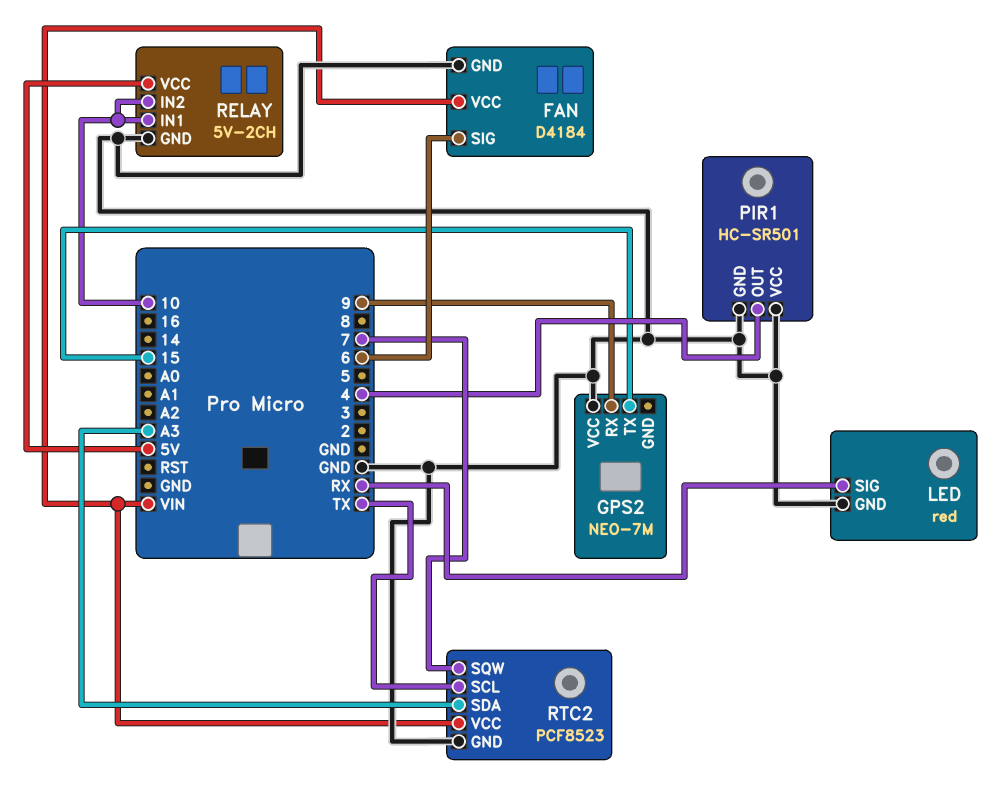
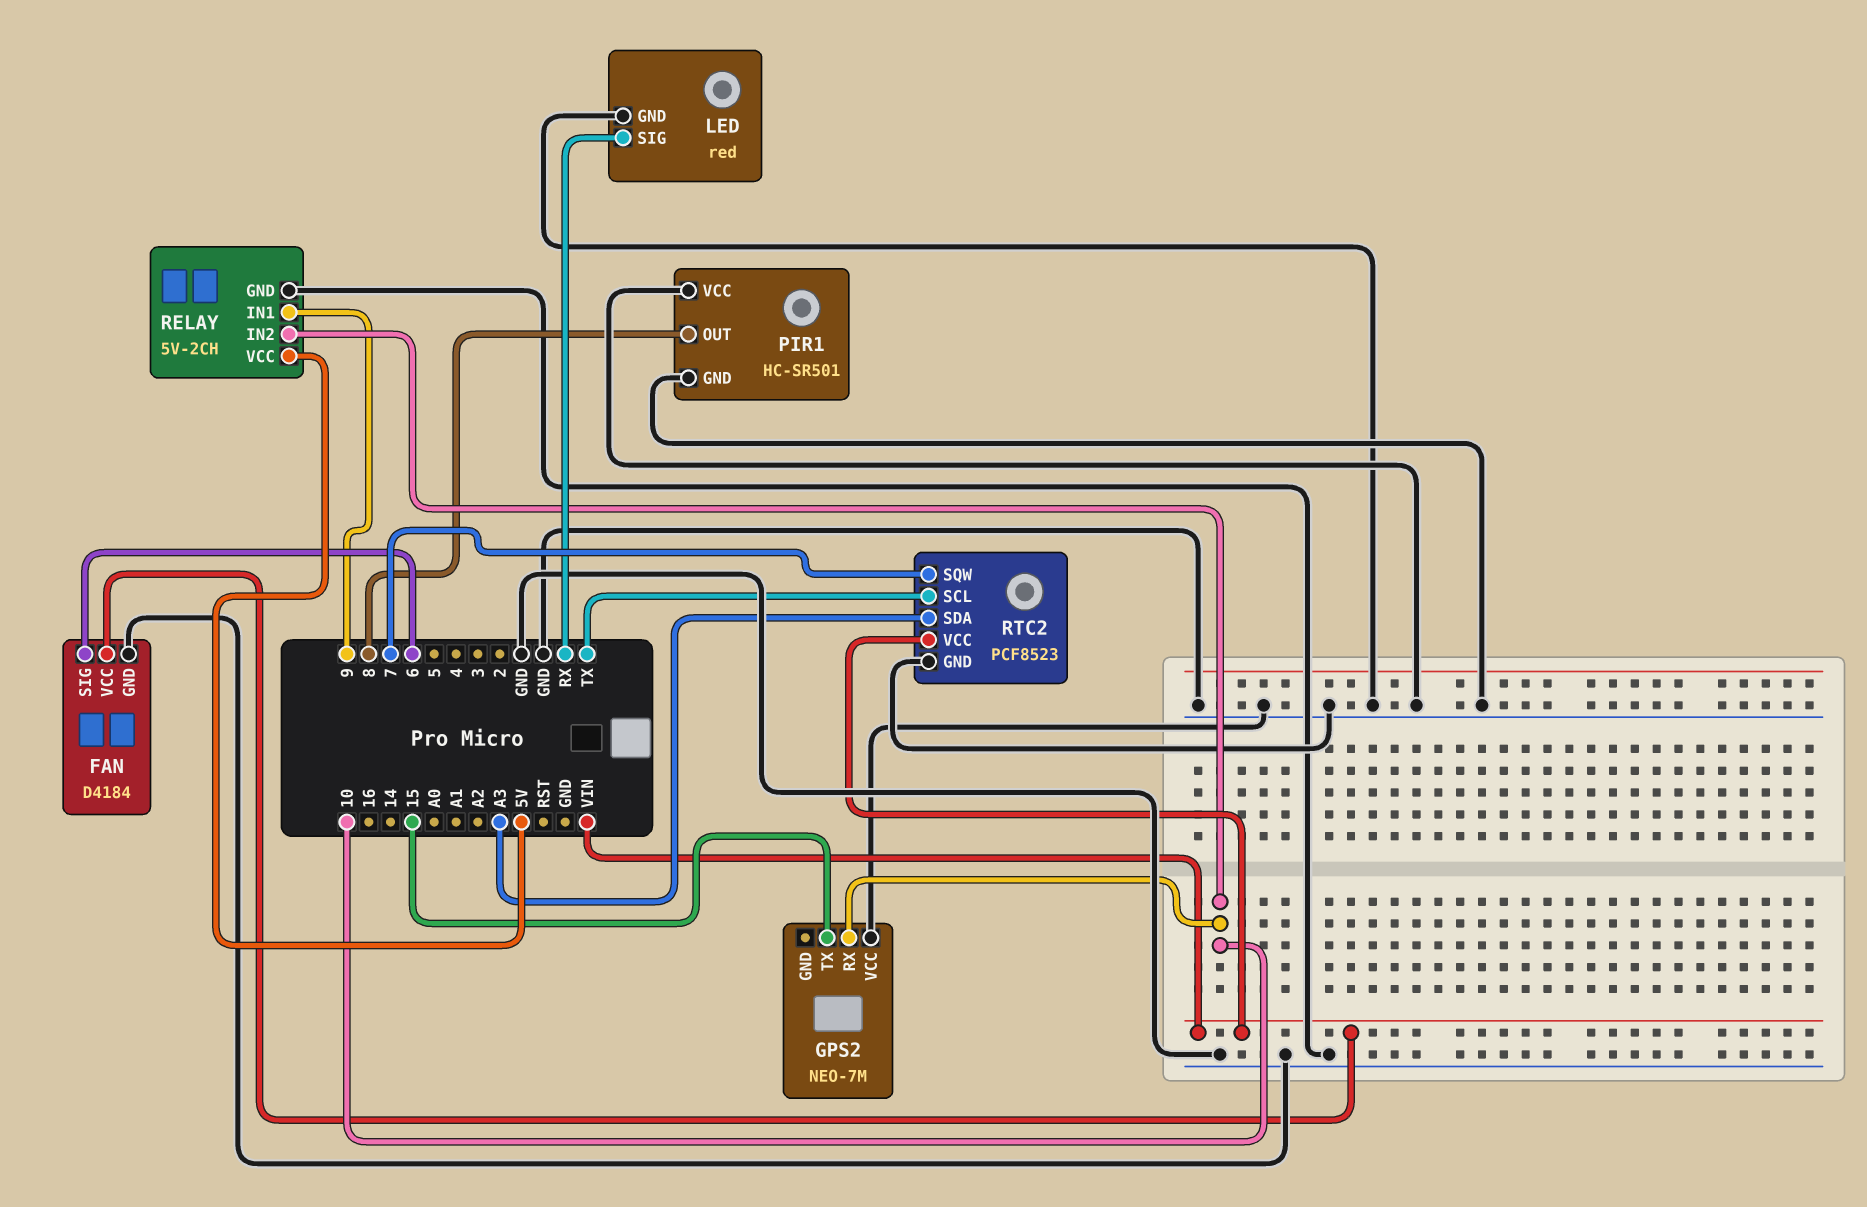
GPS2 pin RX: 9 -> 10
PIR1 pin OUT: 4 -> 8
RELAY pin IN1: 10 -> 9

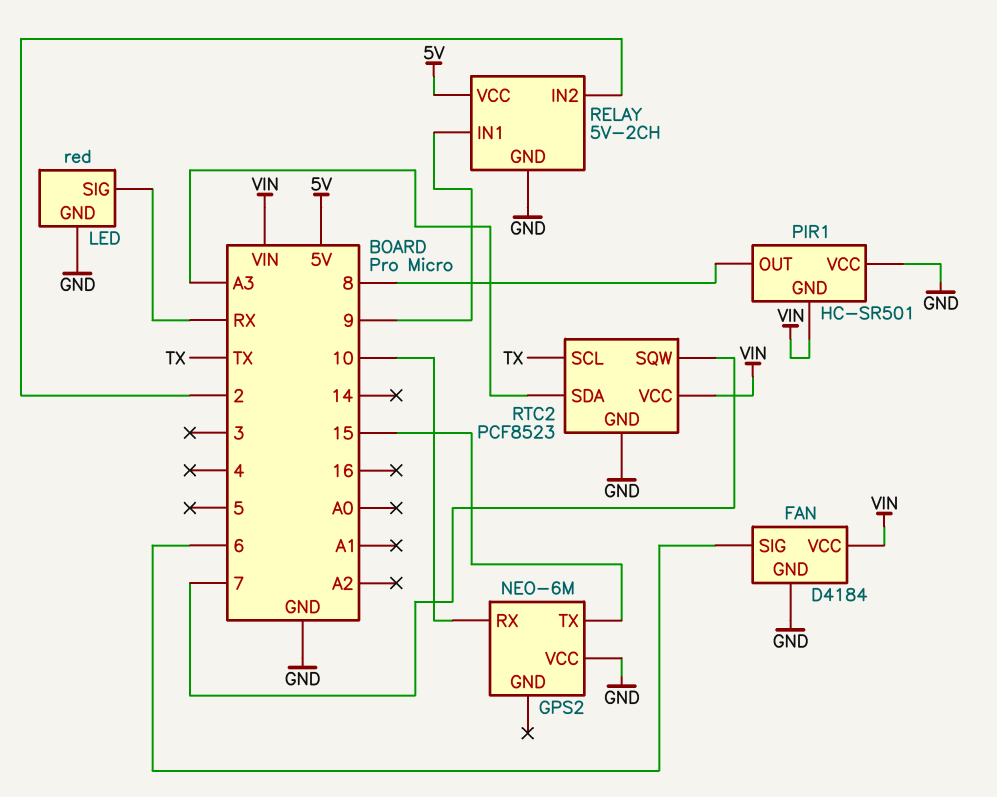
GPS2: NEO-7M -> NEO-6M
PIR1 pin GND: GND -> VIN
RELAY pin IN2: 10 -> 2

